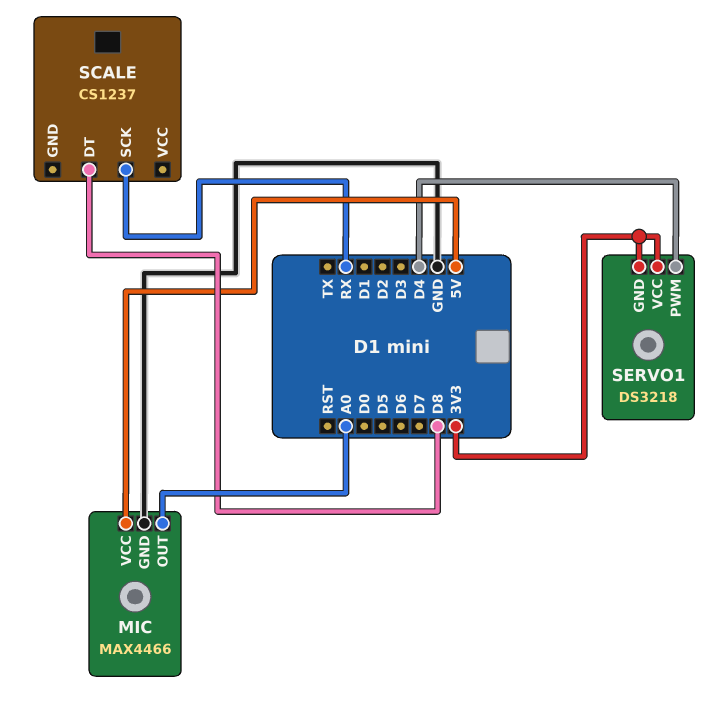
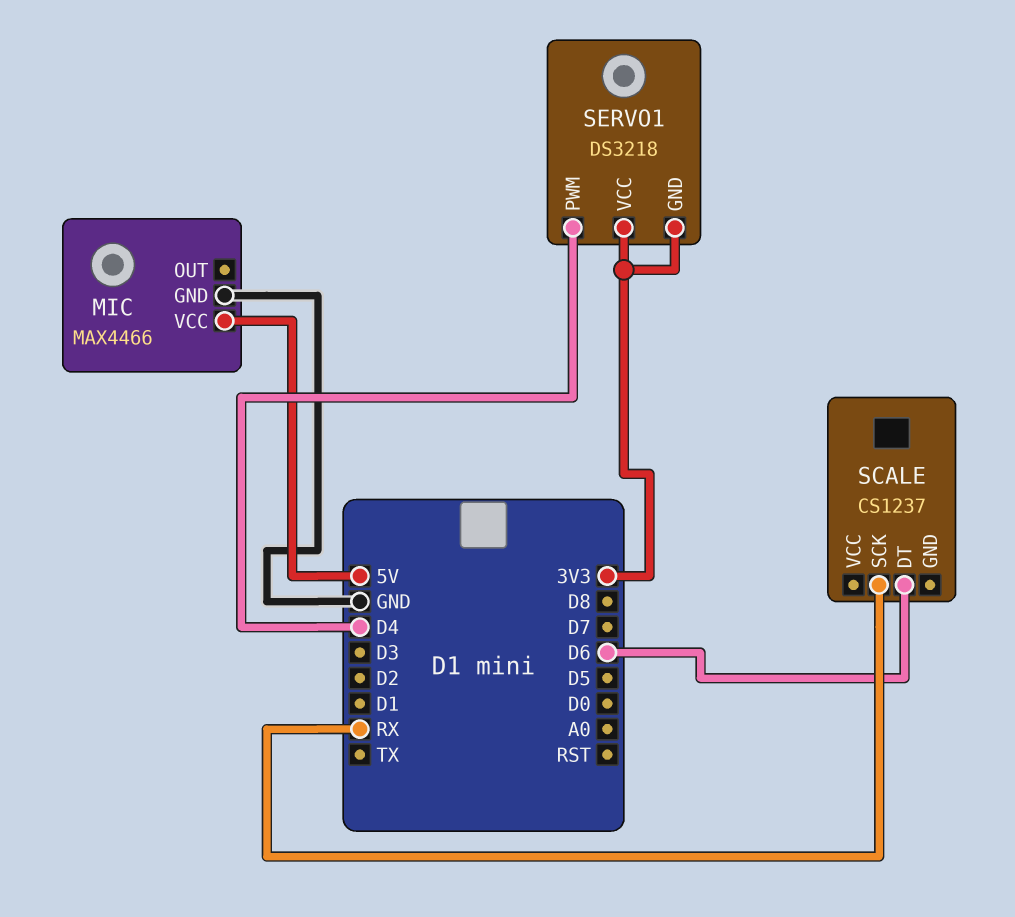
MIC pin OUT: A0 -> none
SCALE pin DT: D8 -> D6

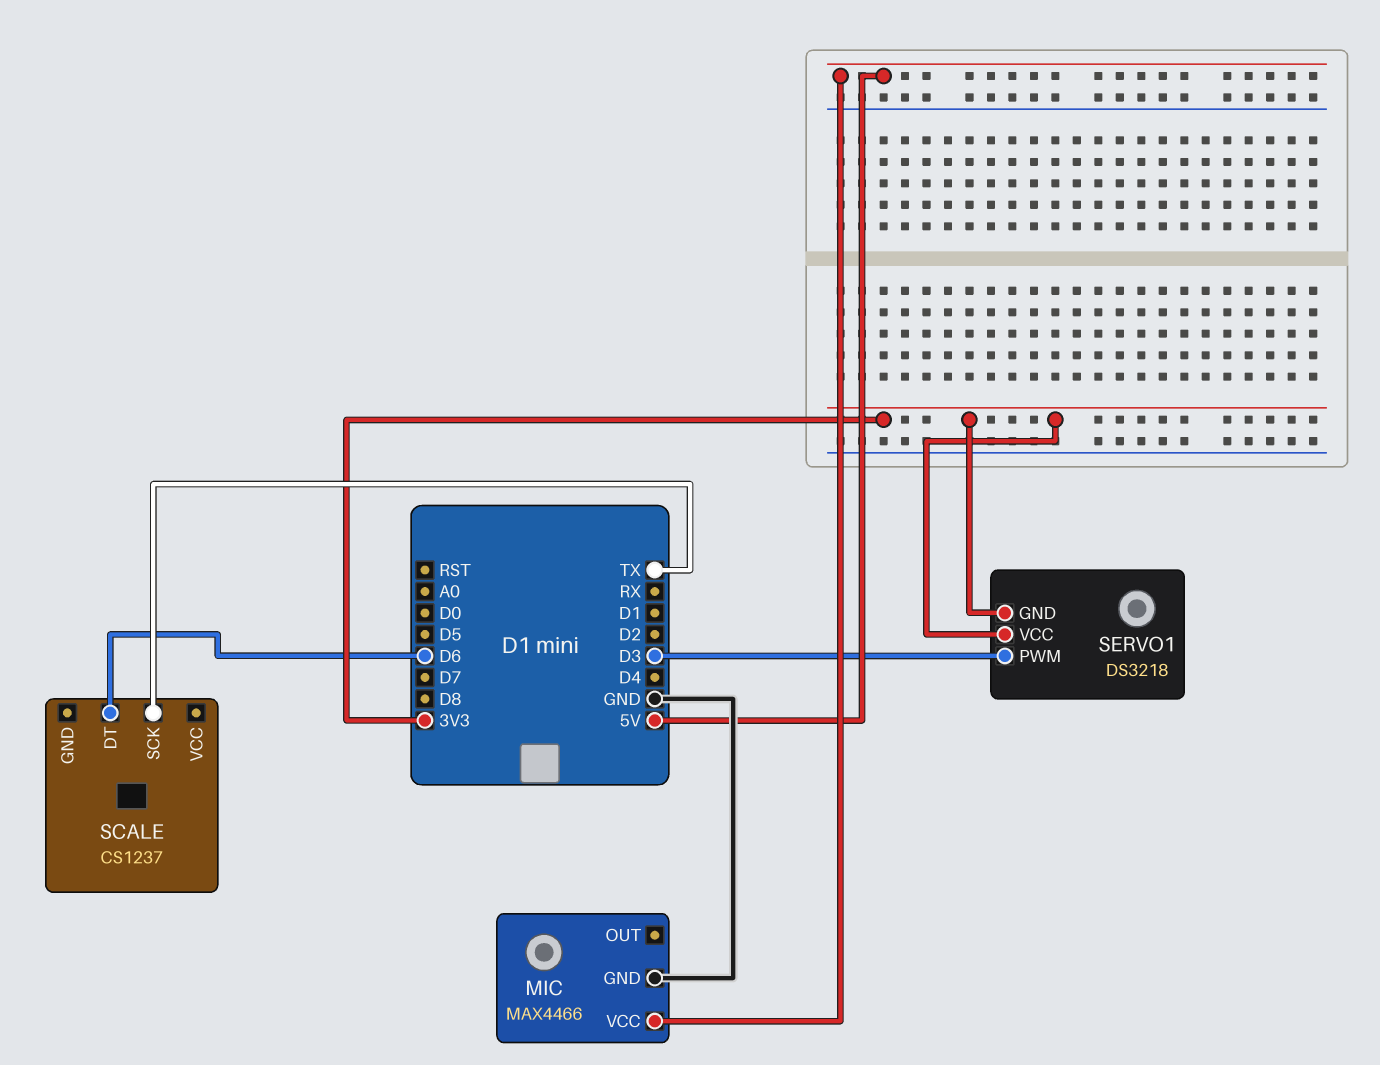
SCALE pin SCK: RX -> TX
SERVO1 pin PWM: D4 -> D3

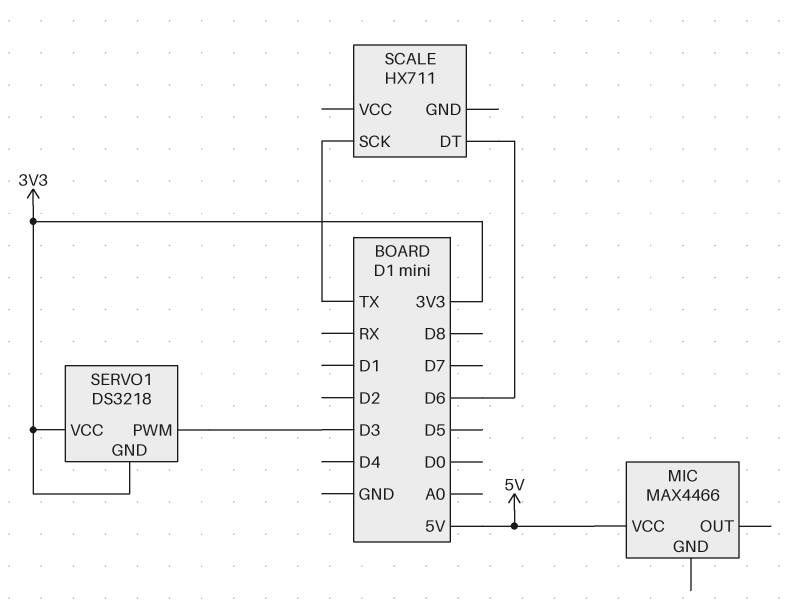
MIC pin GND: GND -> none
SCALE: CS1237 -> HX711

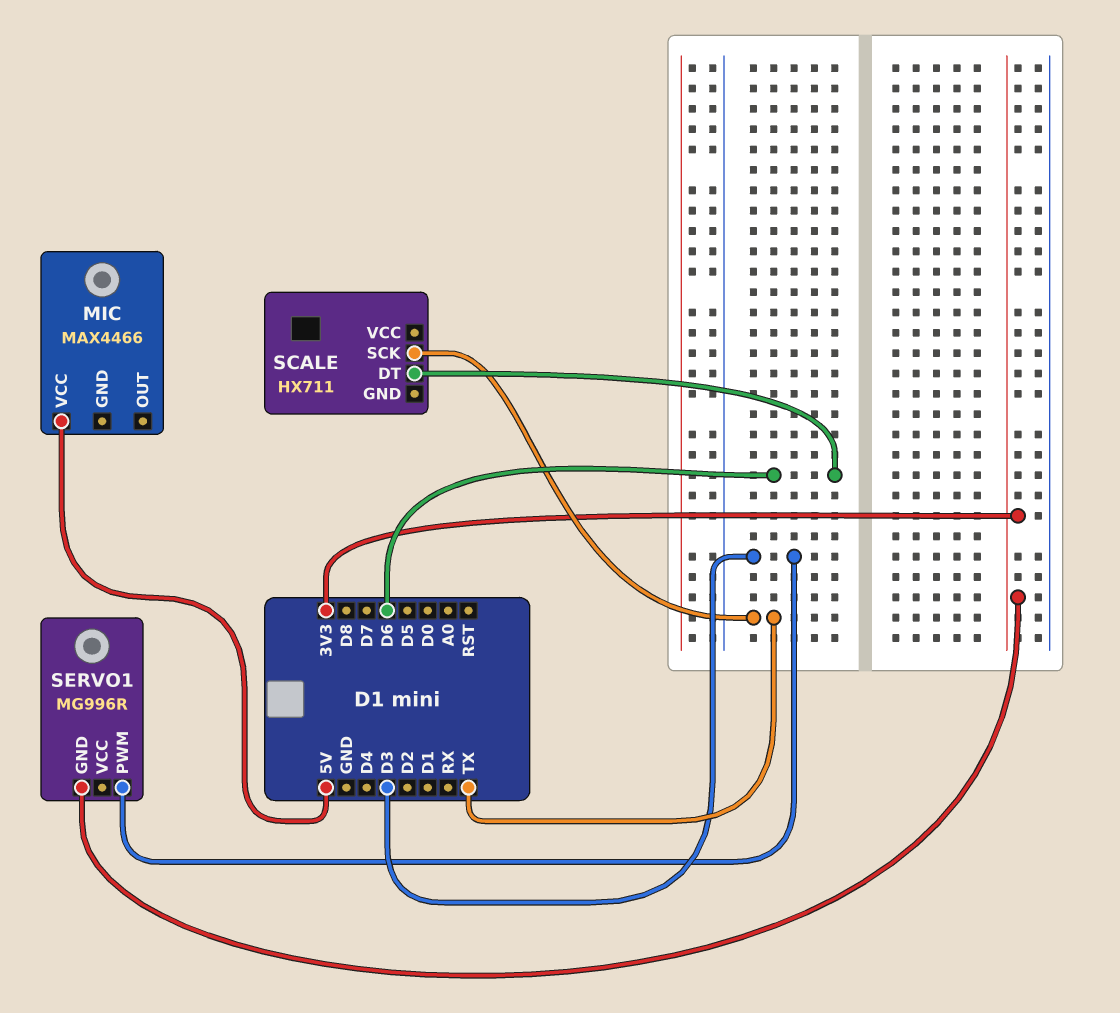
SERVO1: DS3218 -> MG996R
SERVO1 pin VCC: 3V3 -> none

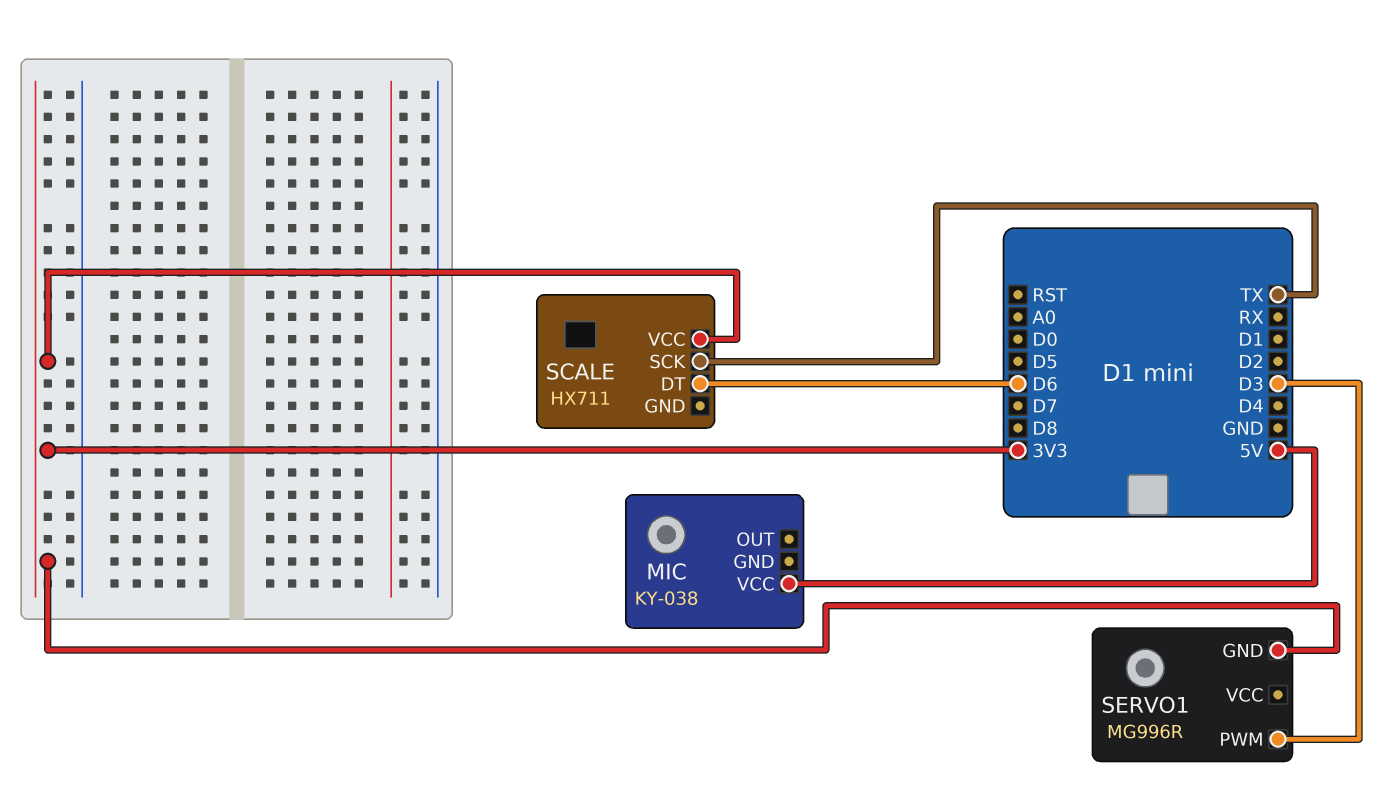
MIC: MAX4466 -> KY-038
SCALE pin VCC: none -> 3V3

